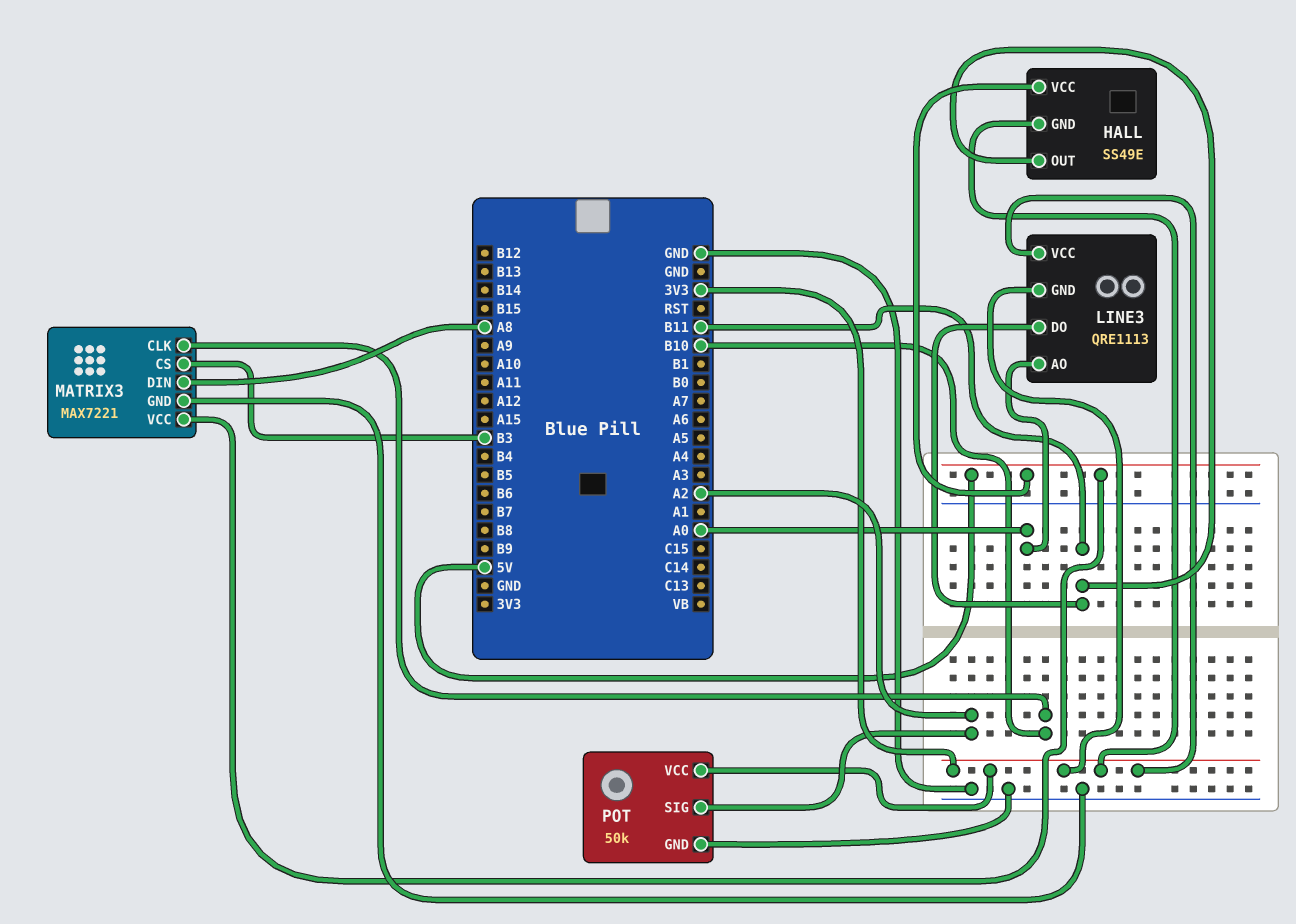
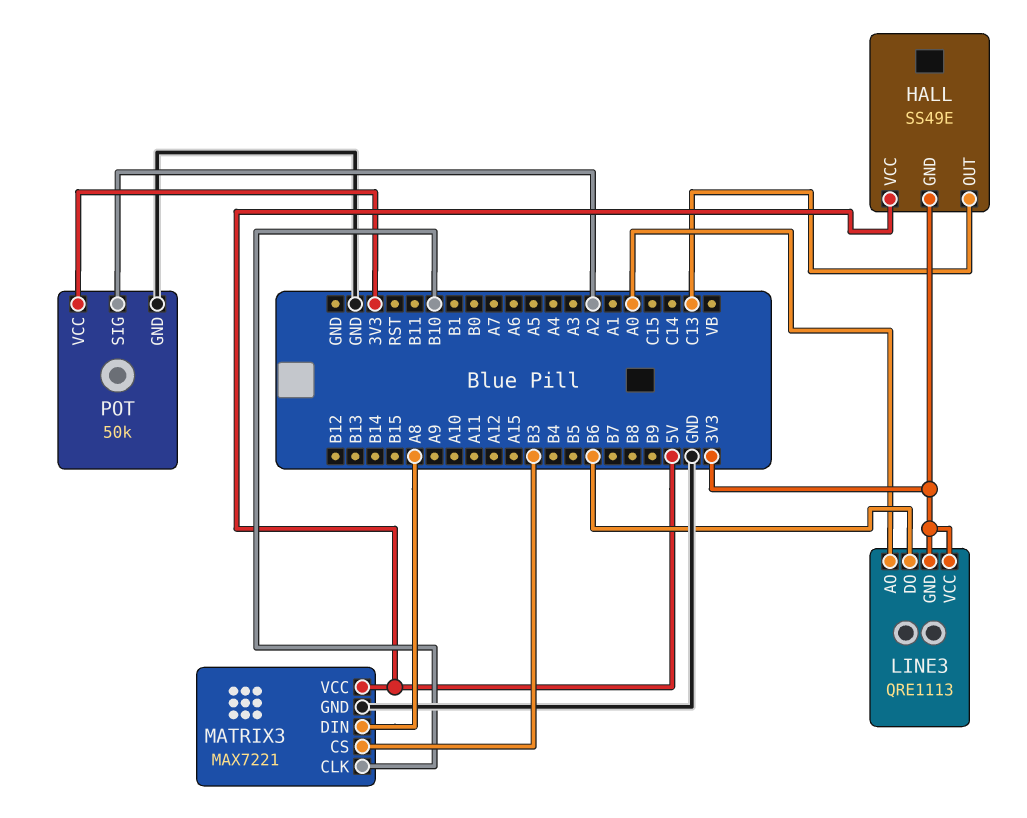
HALL pin OUT: B11 -> C13
LINE3 pin DO: B11 -> B6

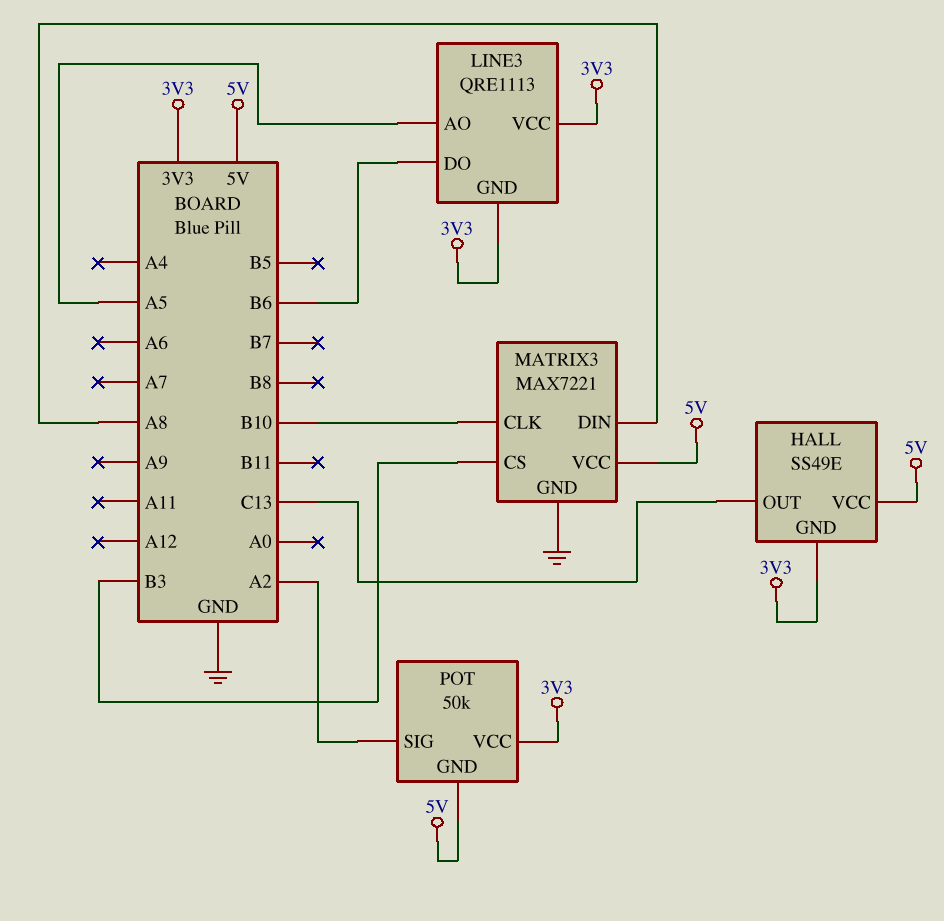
LINE3 pin AO: A0 -> A5
POT pin GND: GND -> 5V

